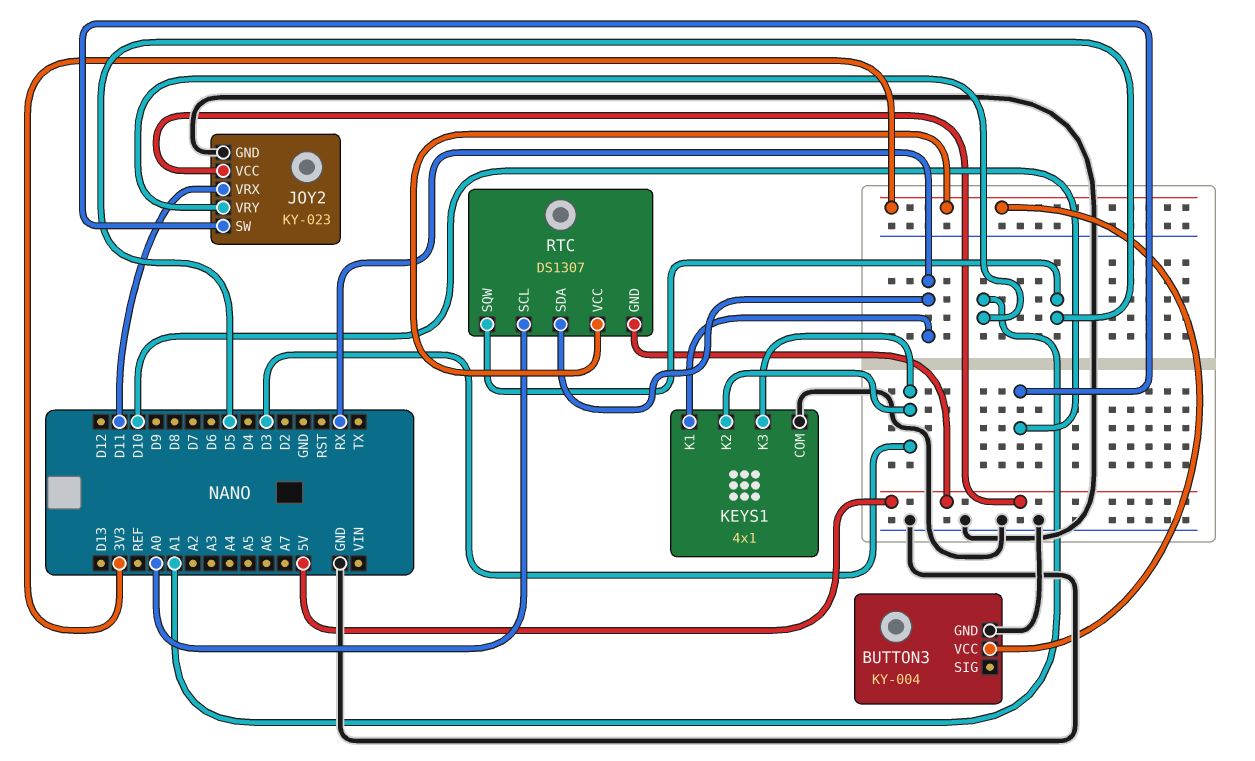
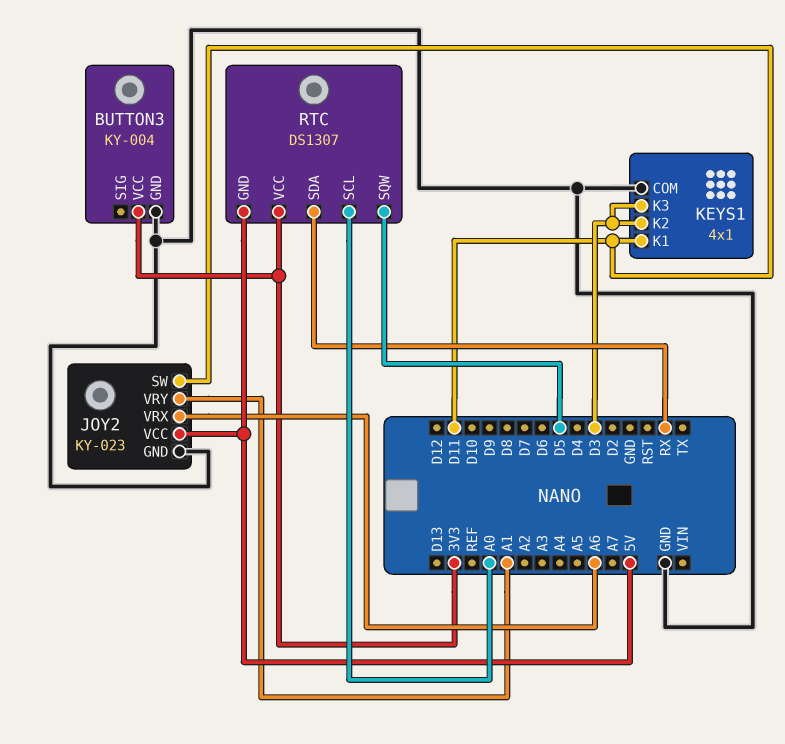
JOY2 pin SW: D10 -> D11
JOY2 pin VRX: D11 -> A6
KEYS1 pin K1: RX -> D11

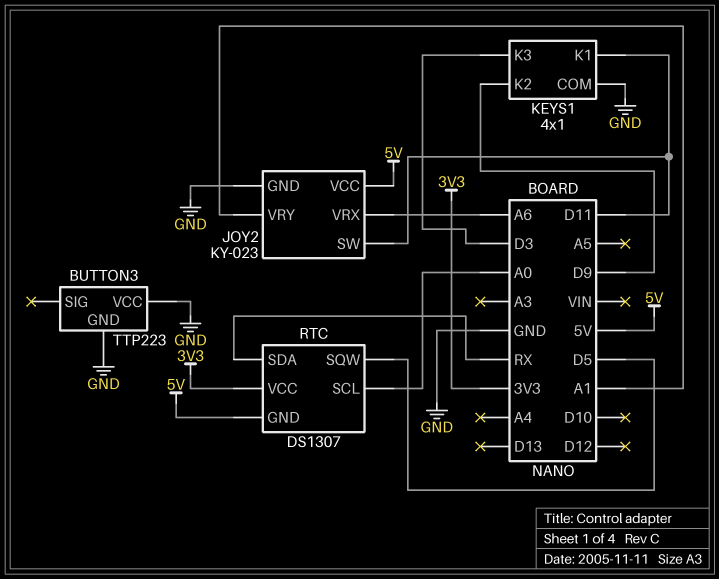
BUTTON3: KY-004 -> TTP223
BUTTON3 pin VCC: 3V3 -> GND
KEYS1 pin K2: D3 -> D9

